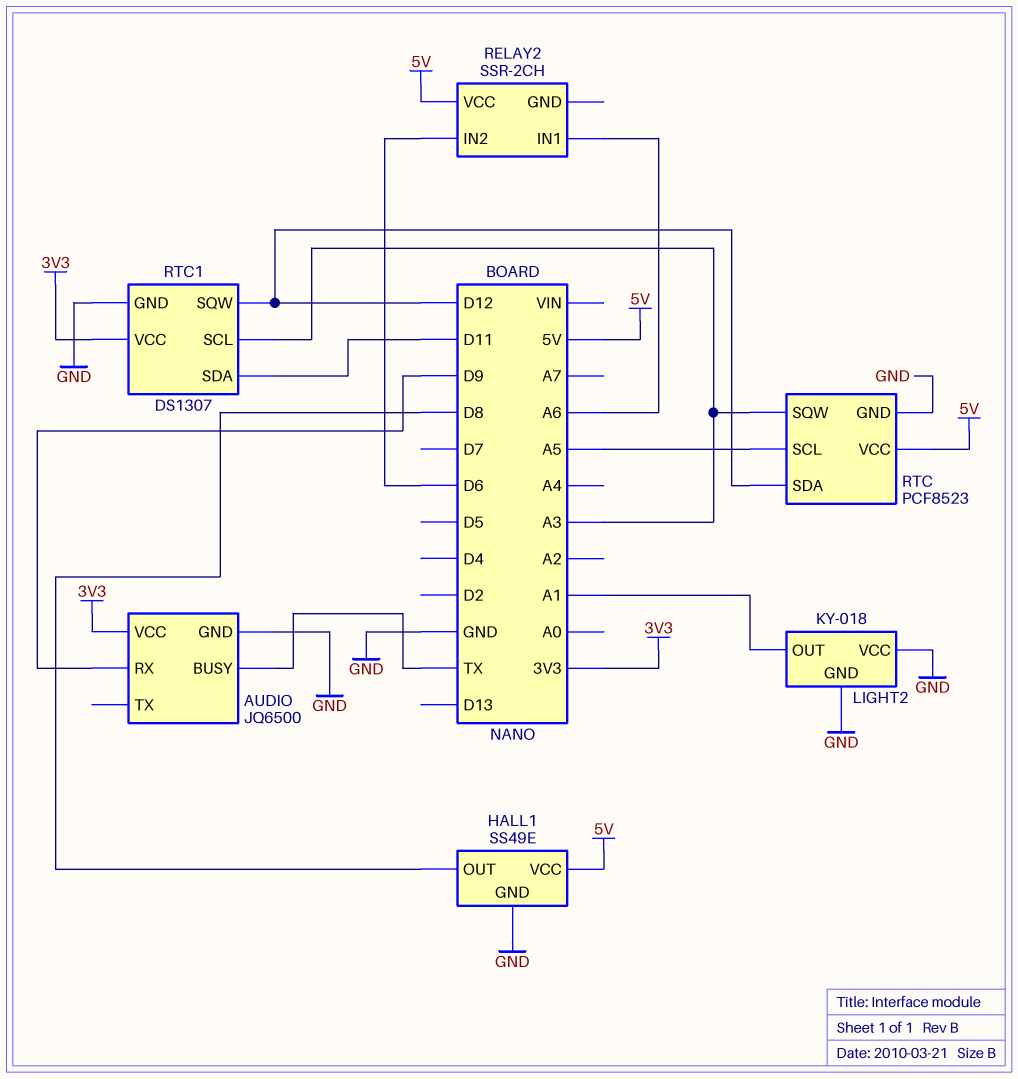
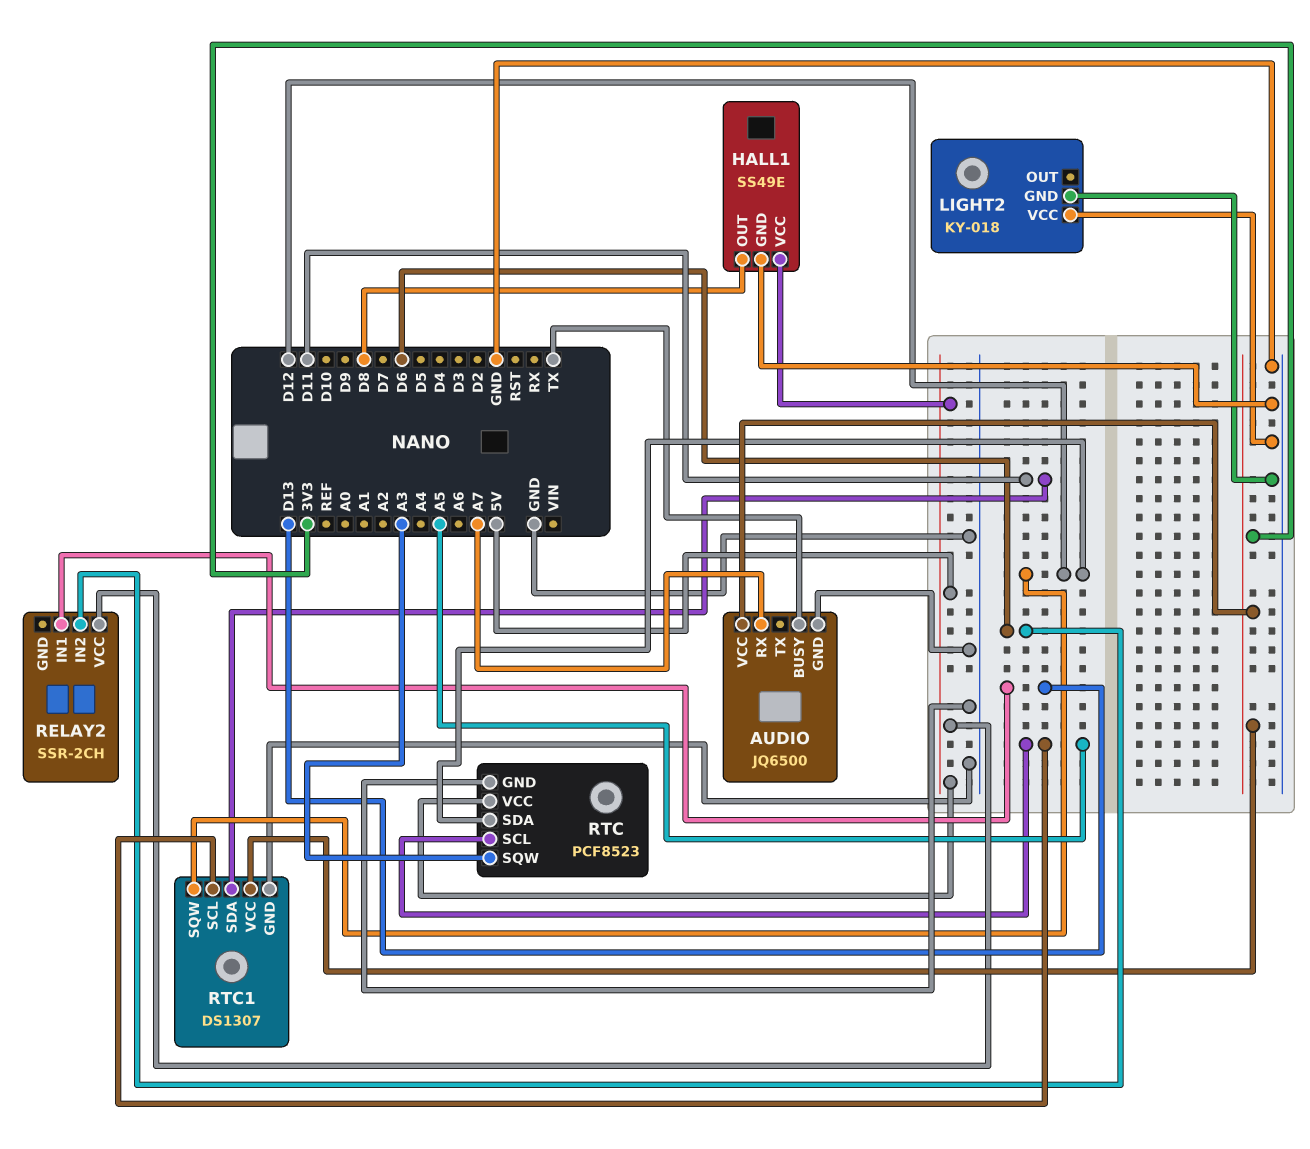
AUDIO pin RX: D9 -> A7
LIGHT2 pin OUT: A1 -> none
RELAY2 pin IN1: A6 -> D13
RTC1 pin SCL: A3 -> A5

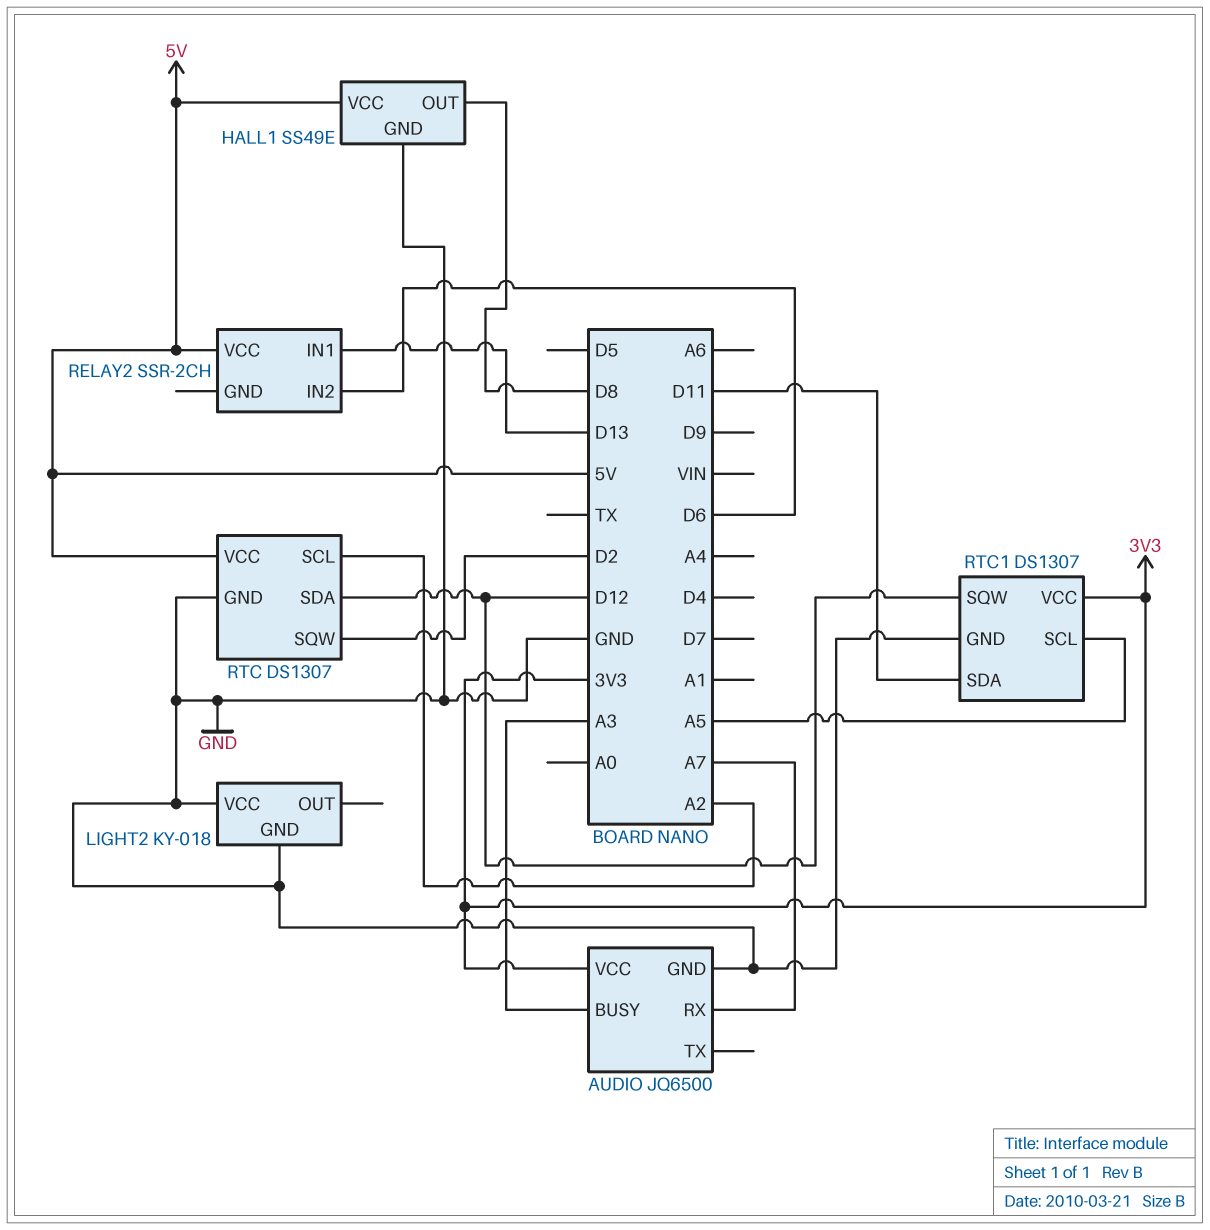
AUDIO pin BUSY: TX -> A3
RTC: PCF8523 -> DS1307
RTC pin SCL: A5 -> A2
RTC pin SQW: A3 -> D2

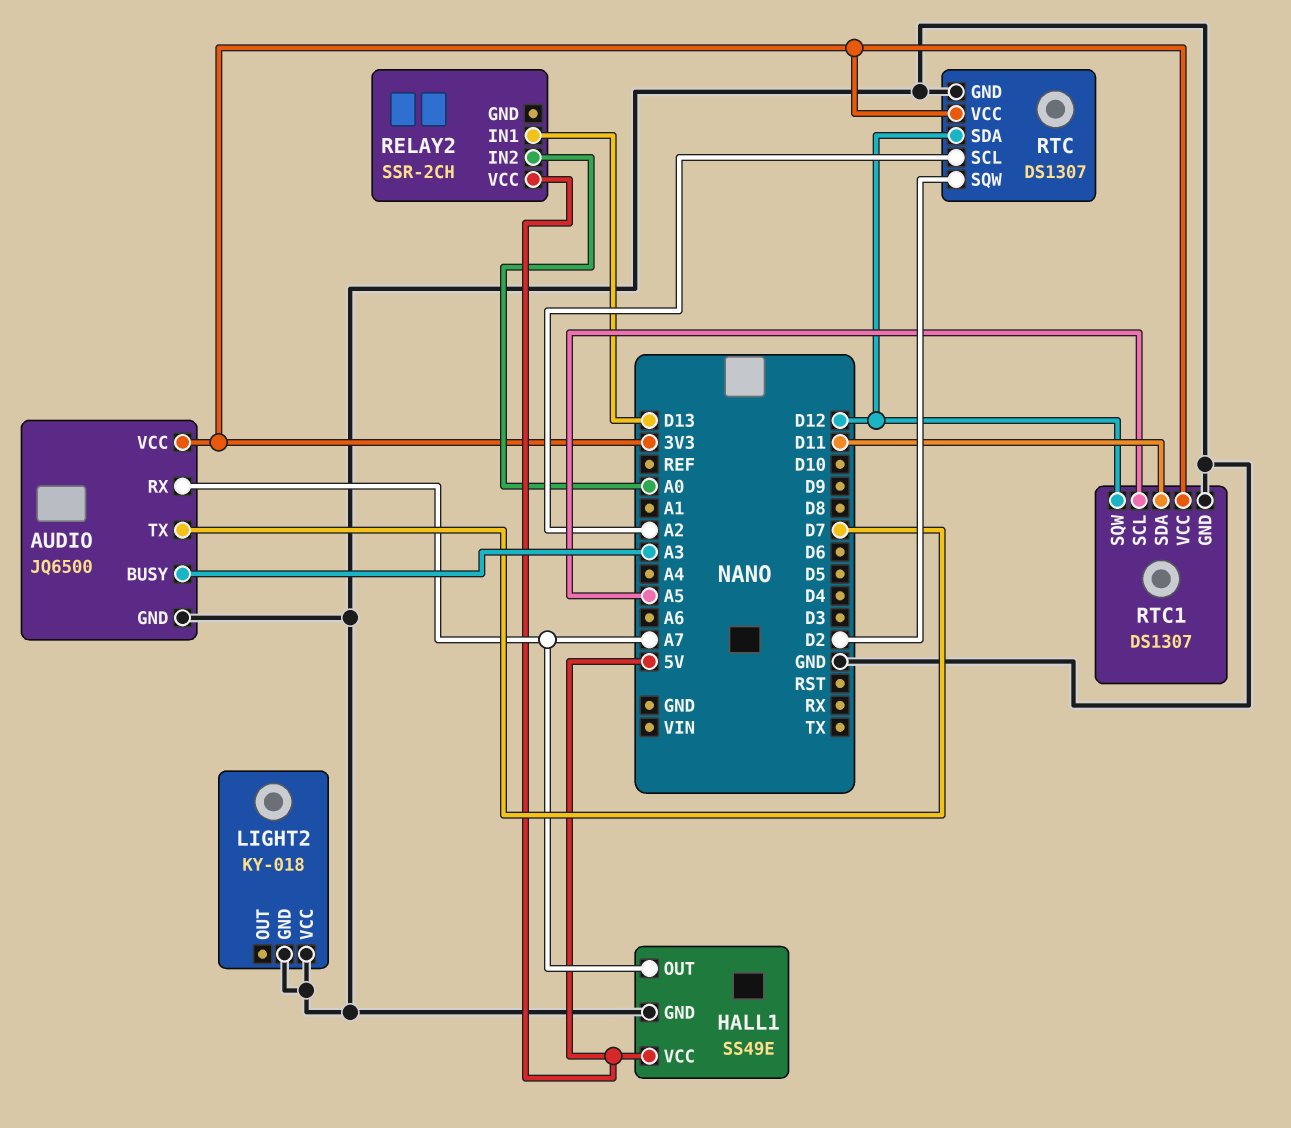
AUDIO pin TX: none -> D7
HALL1 pin OUT: D8 -> A7
RELAY2 pin IN2: D6 -> A0
RTC pin VCC: 5V -> 3V3

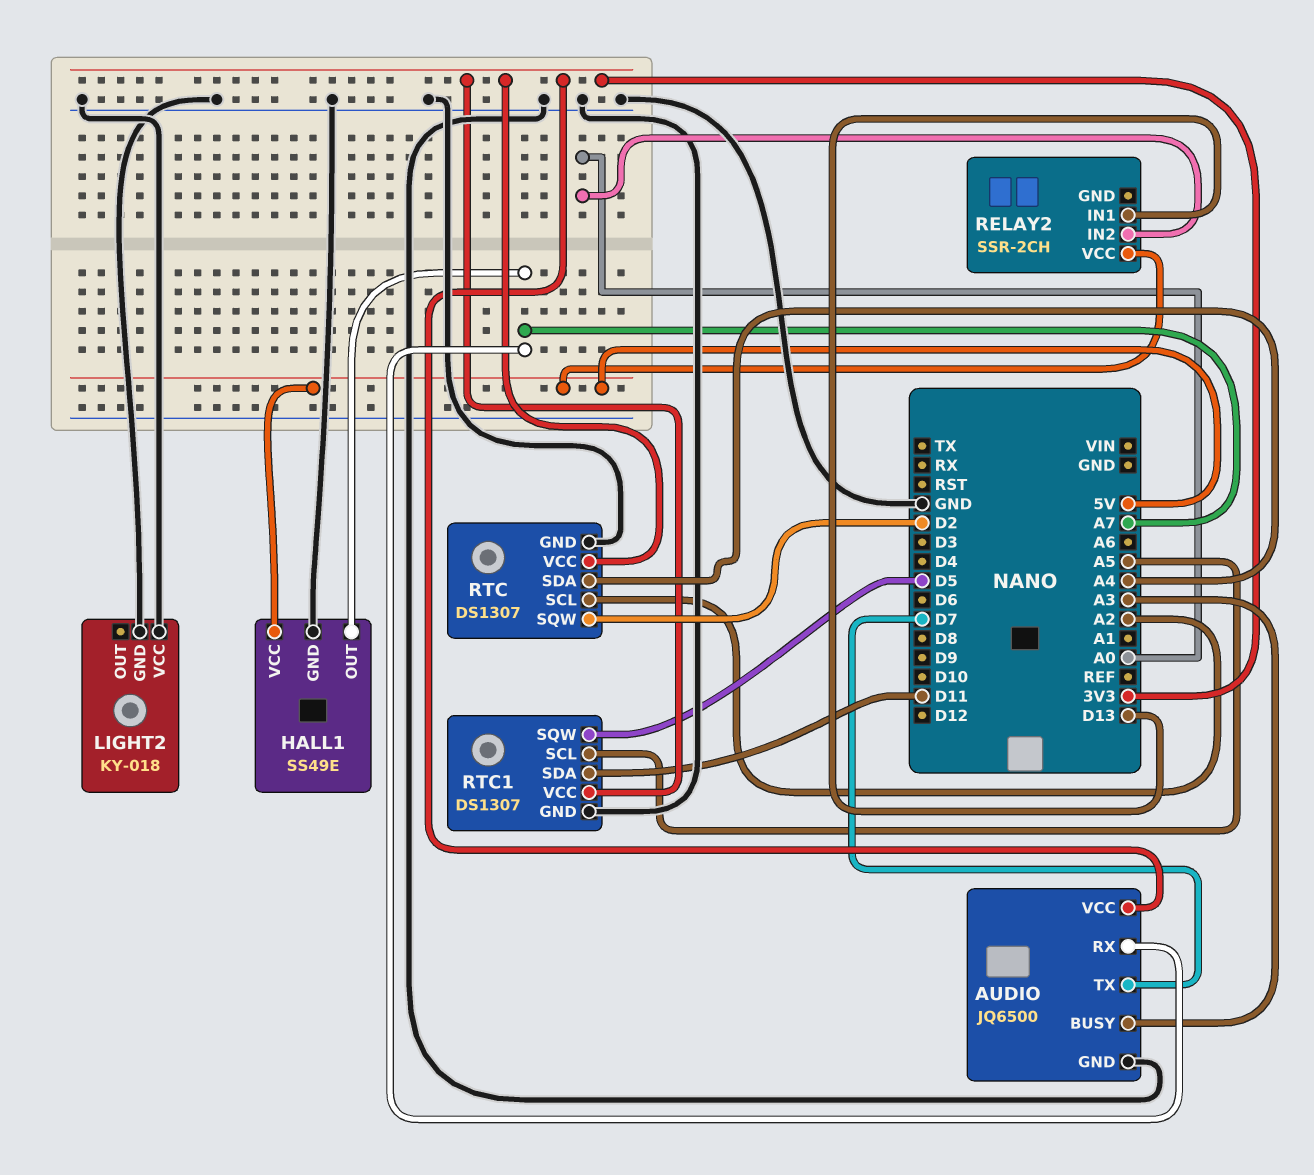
RTC pin SDA: D12 -> A4
RTC1 pin SQW: D12 -> D5

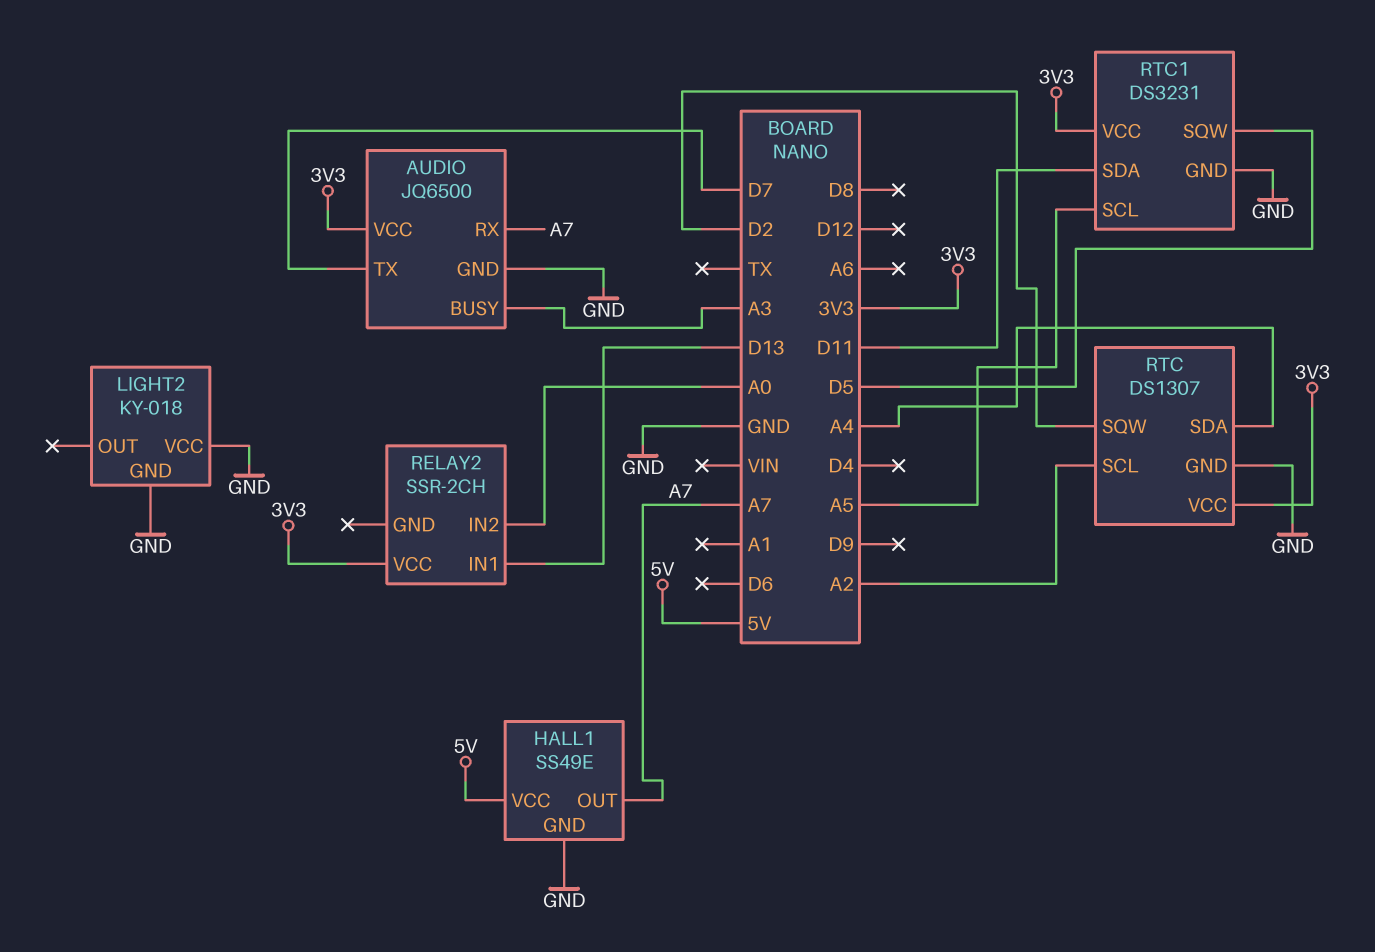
RELAY2 pin VCC: 5V -> 3V3
RTC1: DS1307 -> DS3231

